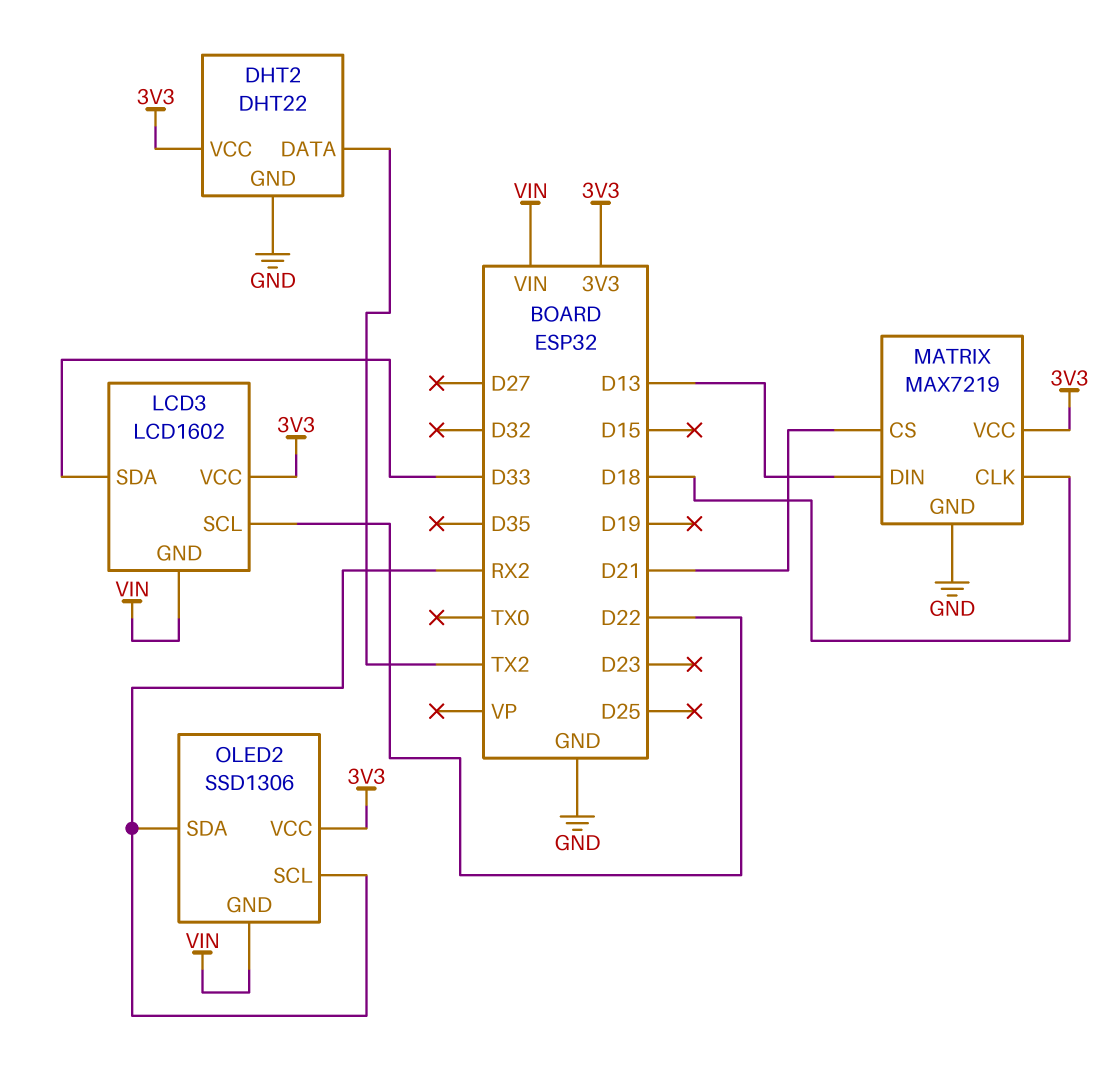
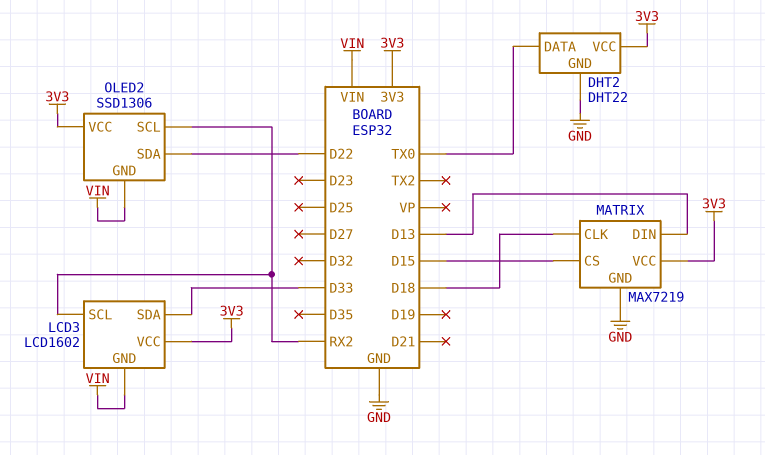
DHT2 pin DATA: TX2 -> TX0
LCD3 pin SCL: D22 -> RX2
MATRIX pin CS: D21 -> D15
OLED2 pin SDA: RX2 -> D22

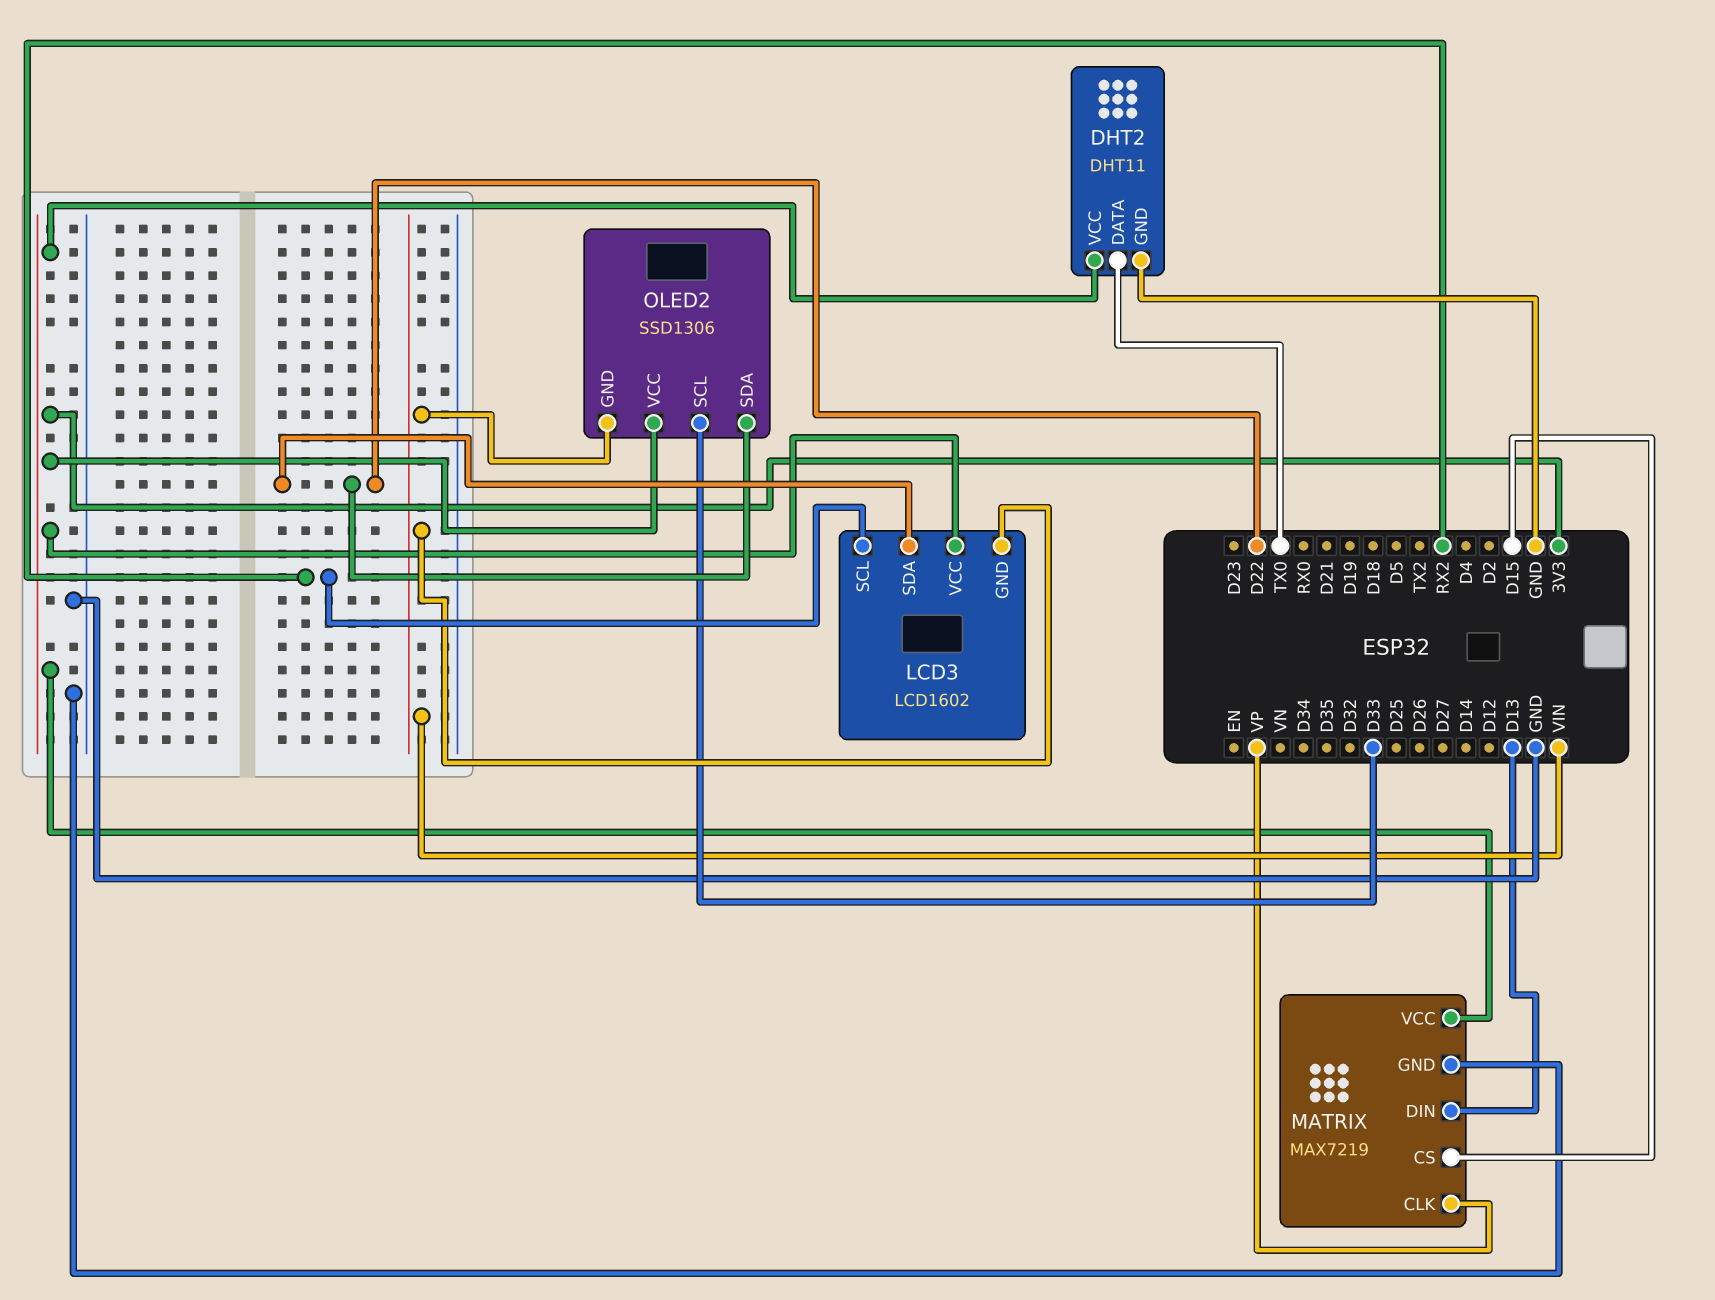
DHT2: DHT22 -> DHT11
LCD3 pin SDA: D33 -> D22
MATRIX pin CLK: D18 -> VP
OLED2 pin SCL: RX2 -> D33

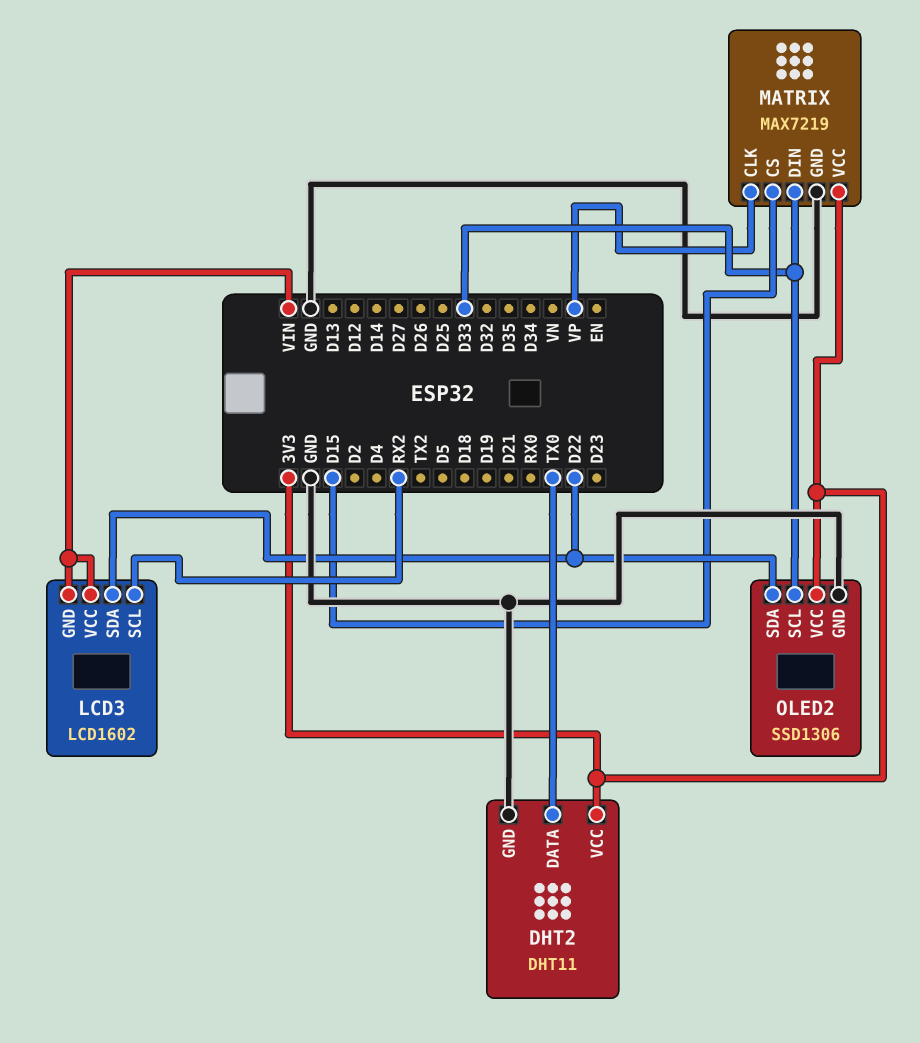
LCD3 pin VCC: 3V3 -> VIN
MATRIX pin DIN: D13 -> D33
OLED2 pin GND: VIN -> GND

